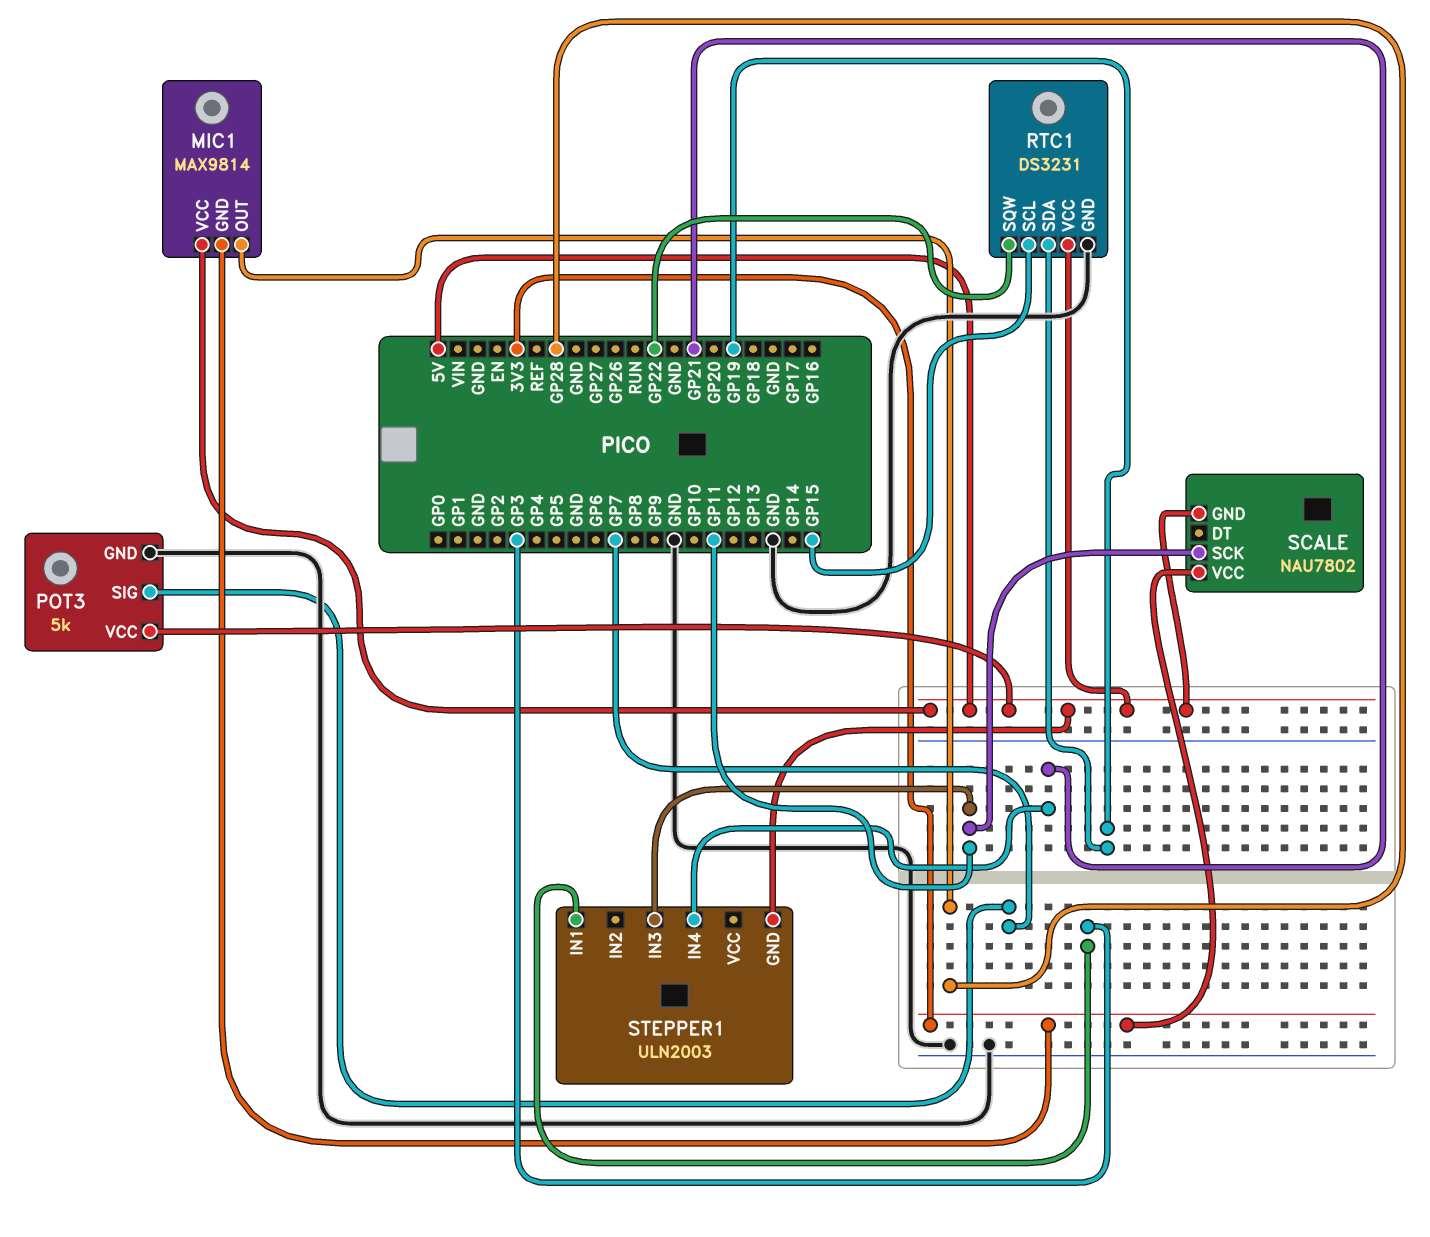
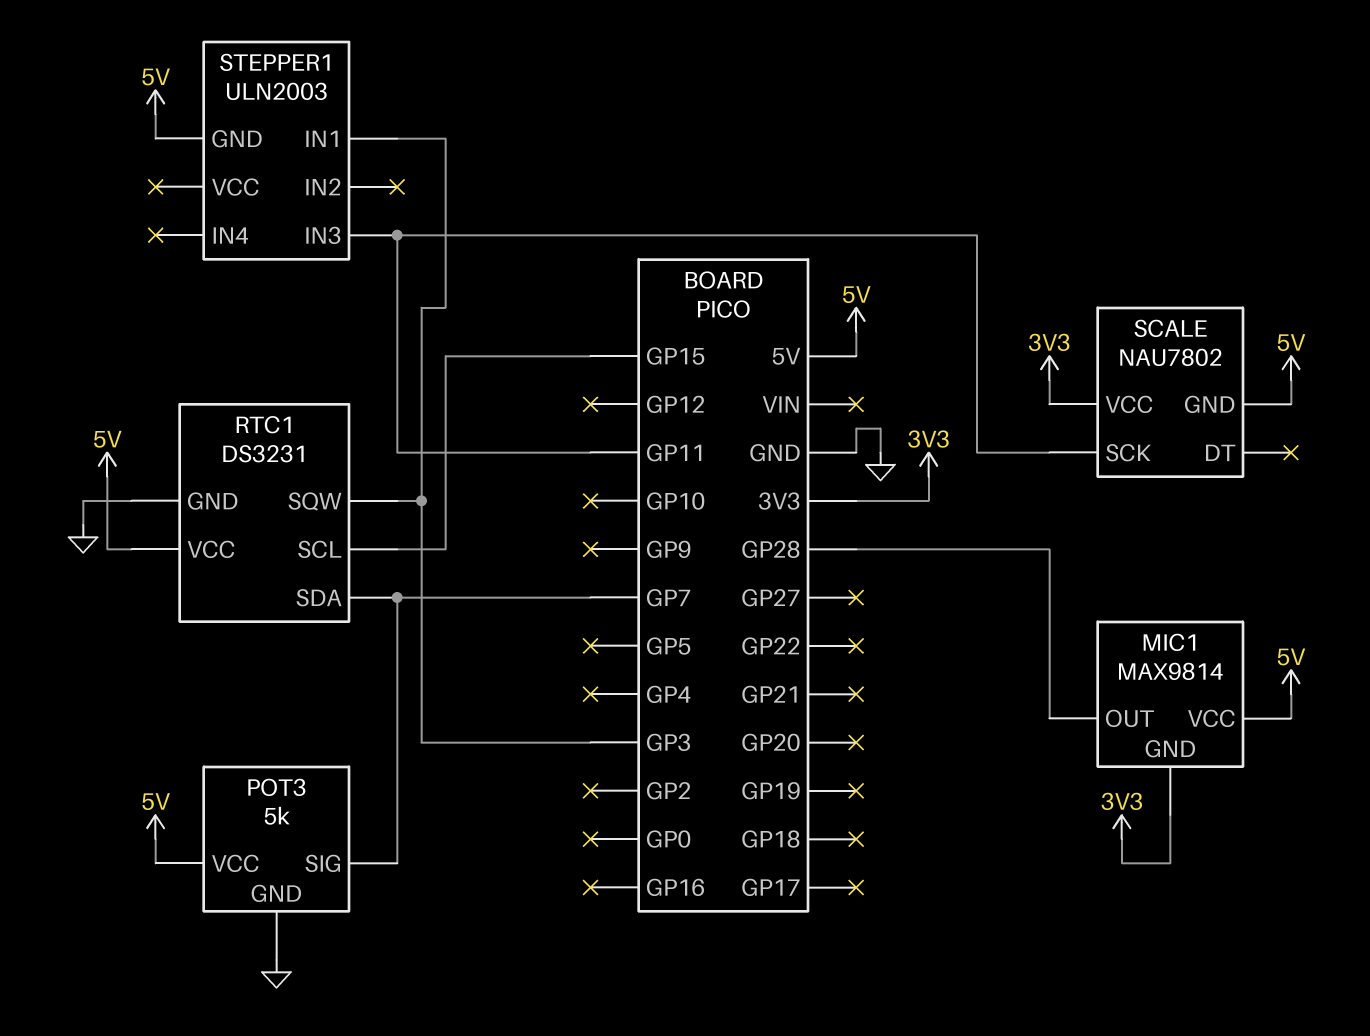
RTC1 pin SDA: GP19 -> GP7
RTC1 pin SQW: GP22 -> GP3
STEPPER1 pin IN4: GP21 -> none

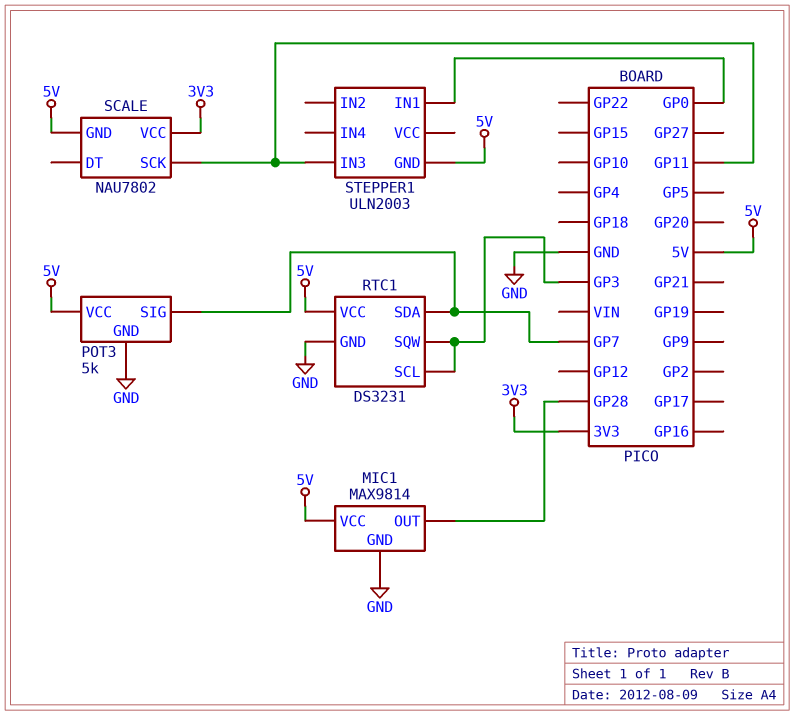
MIC1 pin GND: 3V3 -> GND
RTC1 pin SCL: GP15 -> GP3
STEPPER1 pin IN1: GP3 -> GP0

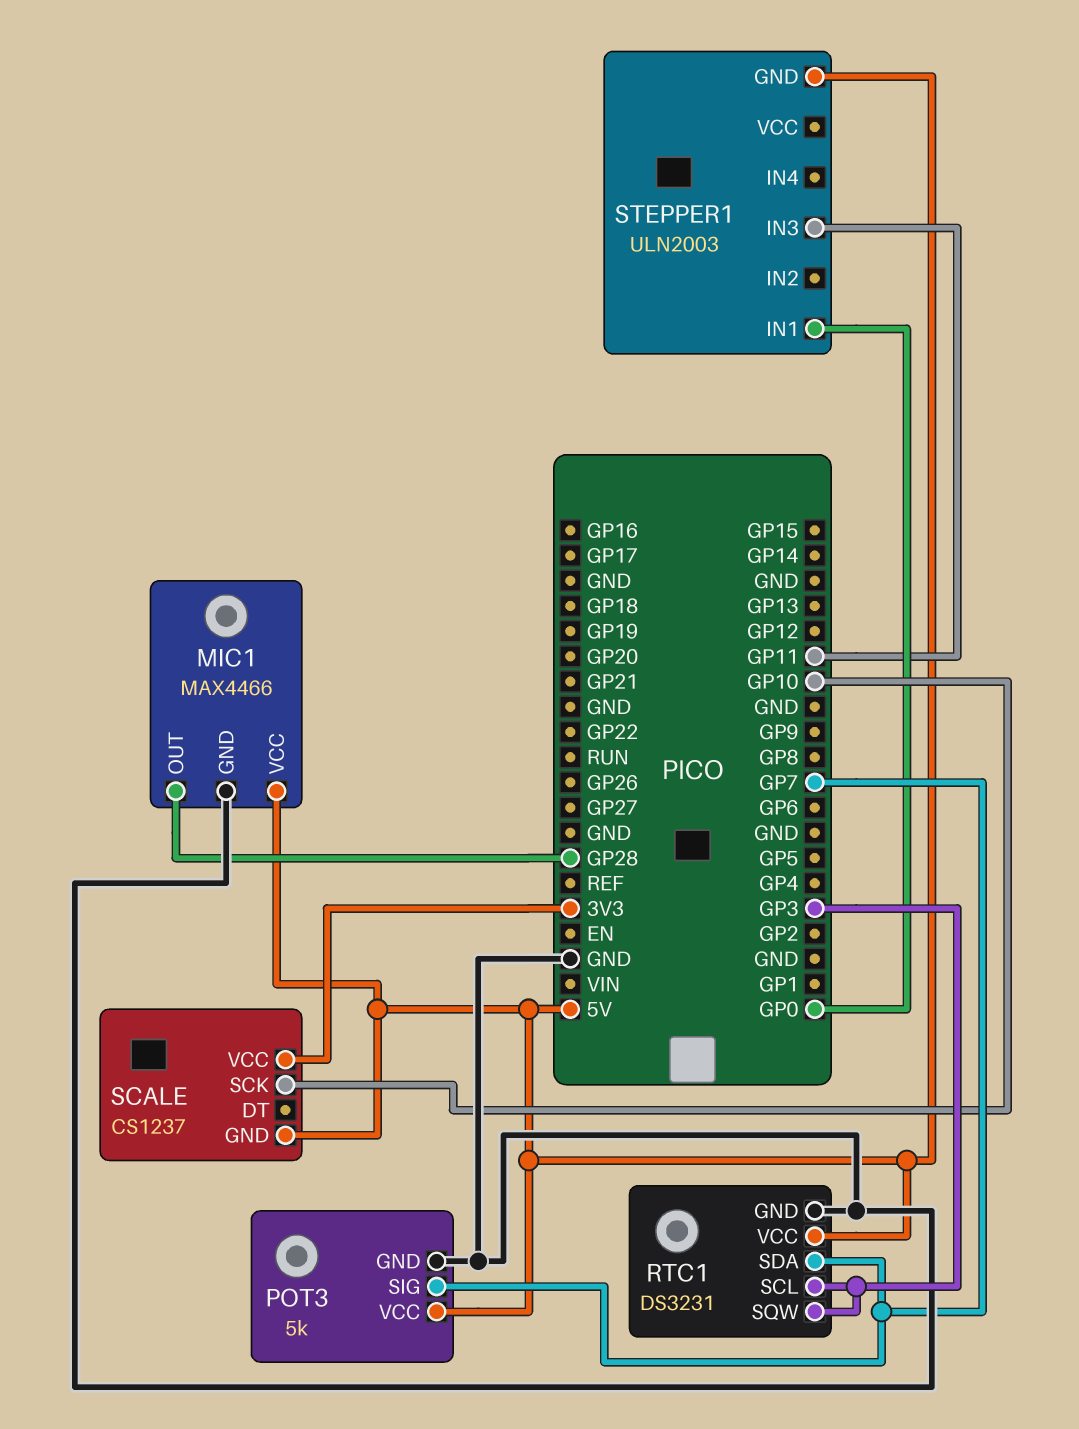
MIC1: MAX9814 -> MAX4466
SCALE: NAU7802 -> CS1237
SCALE pin SCK: GP11 -> GP10

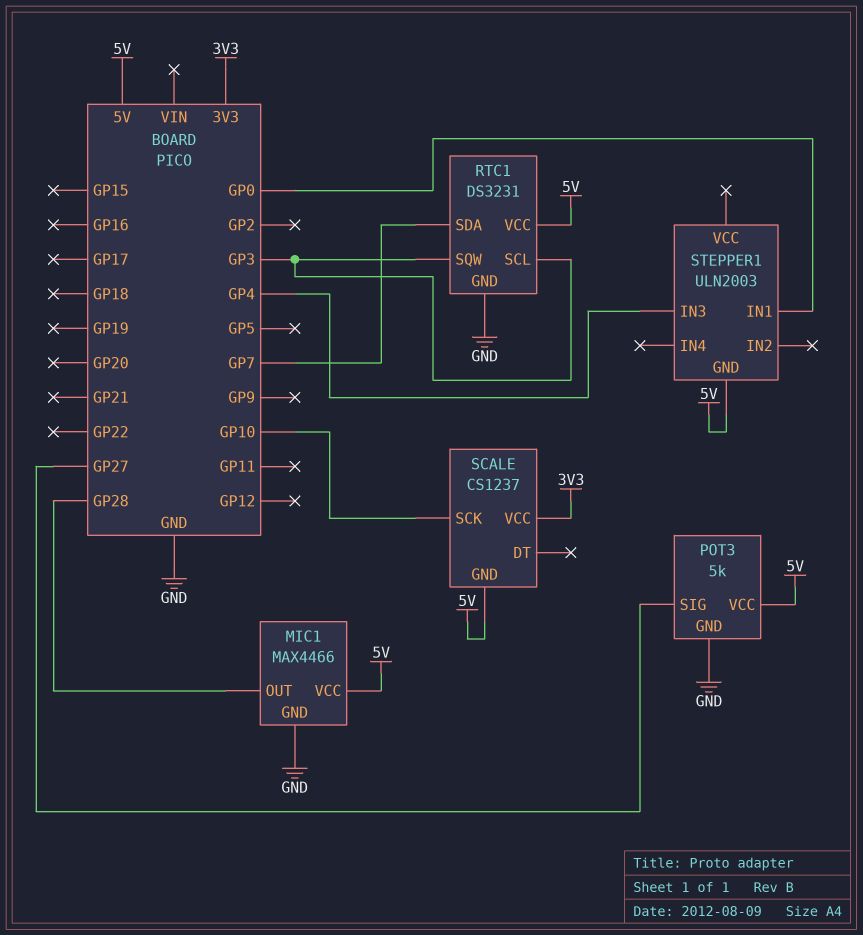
POT3 pin SIG: GP7 -> GP27
STEPPER1 pin IN3: GP11 -> GP4

